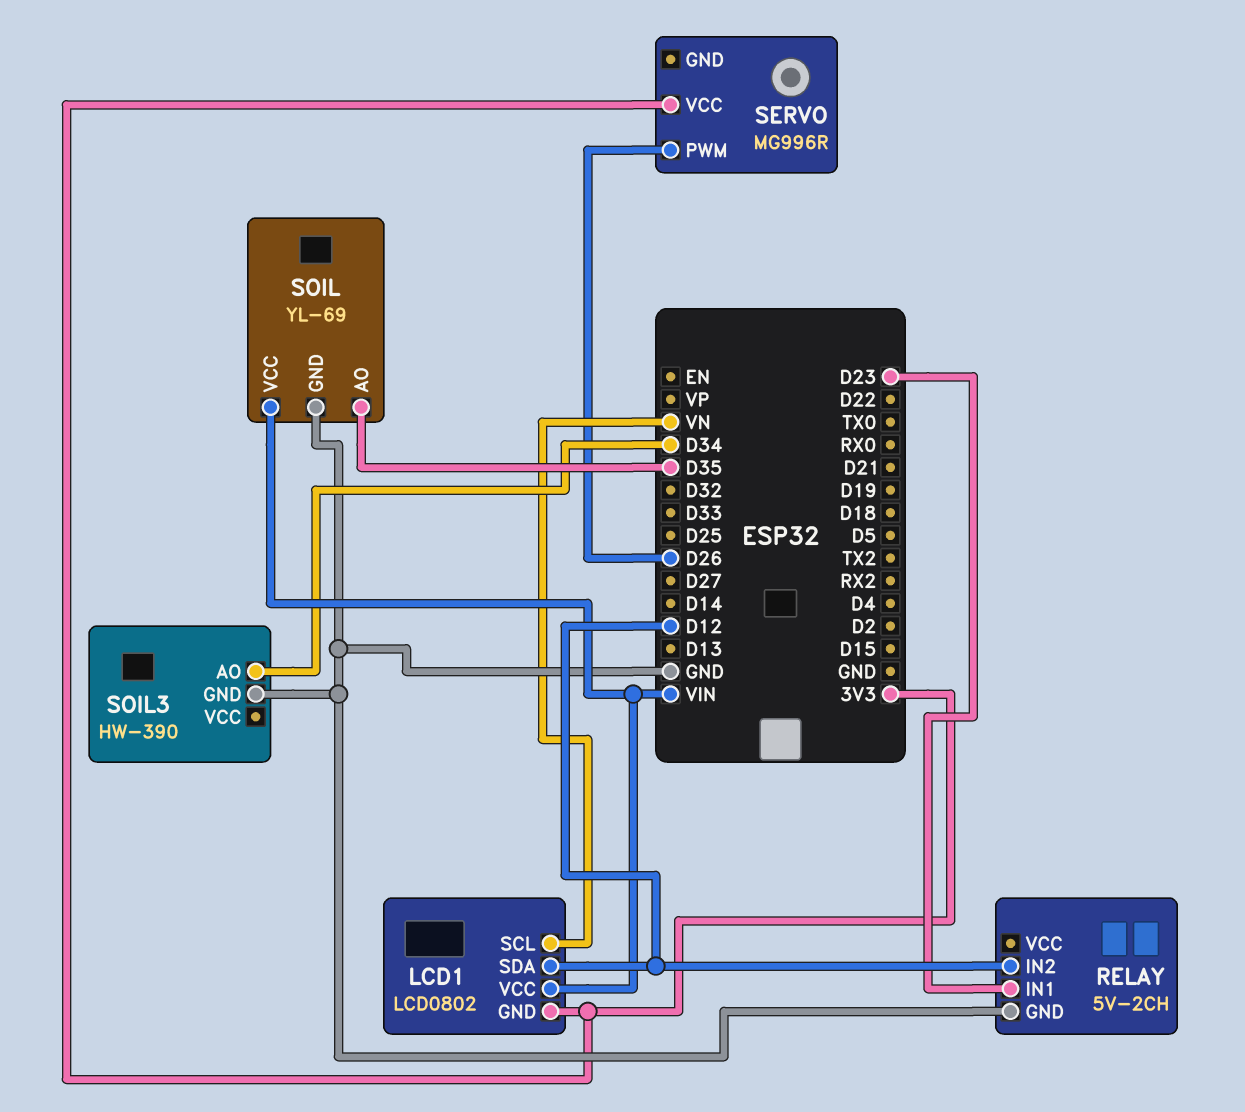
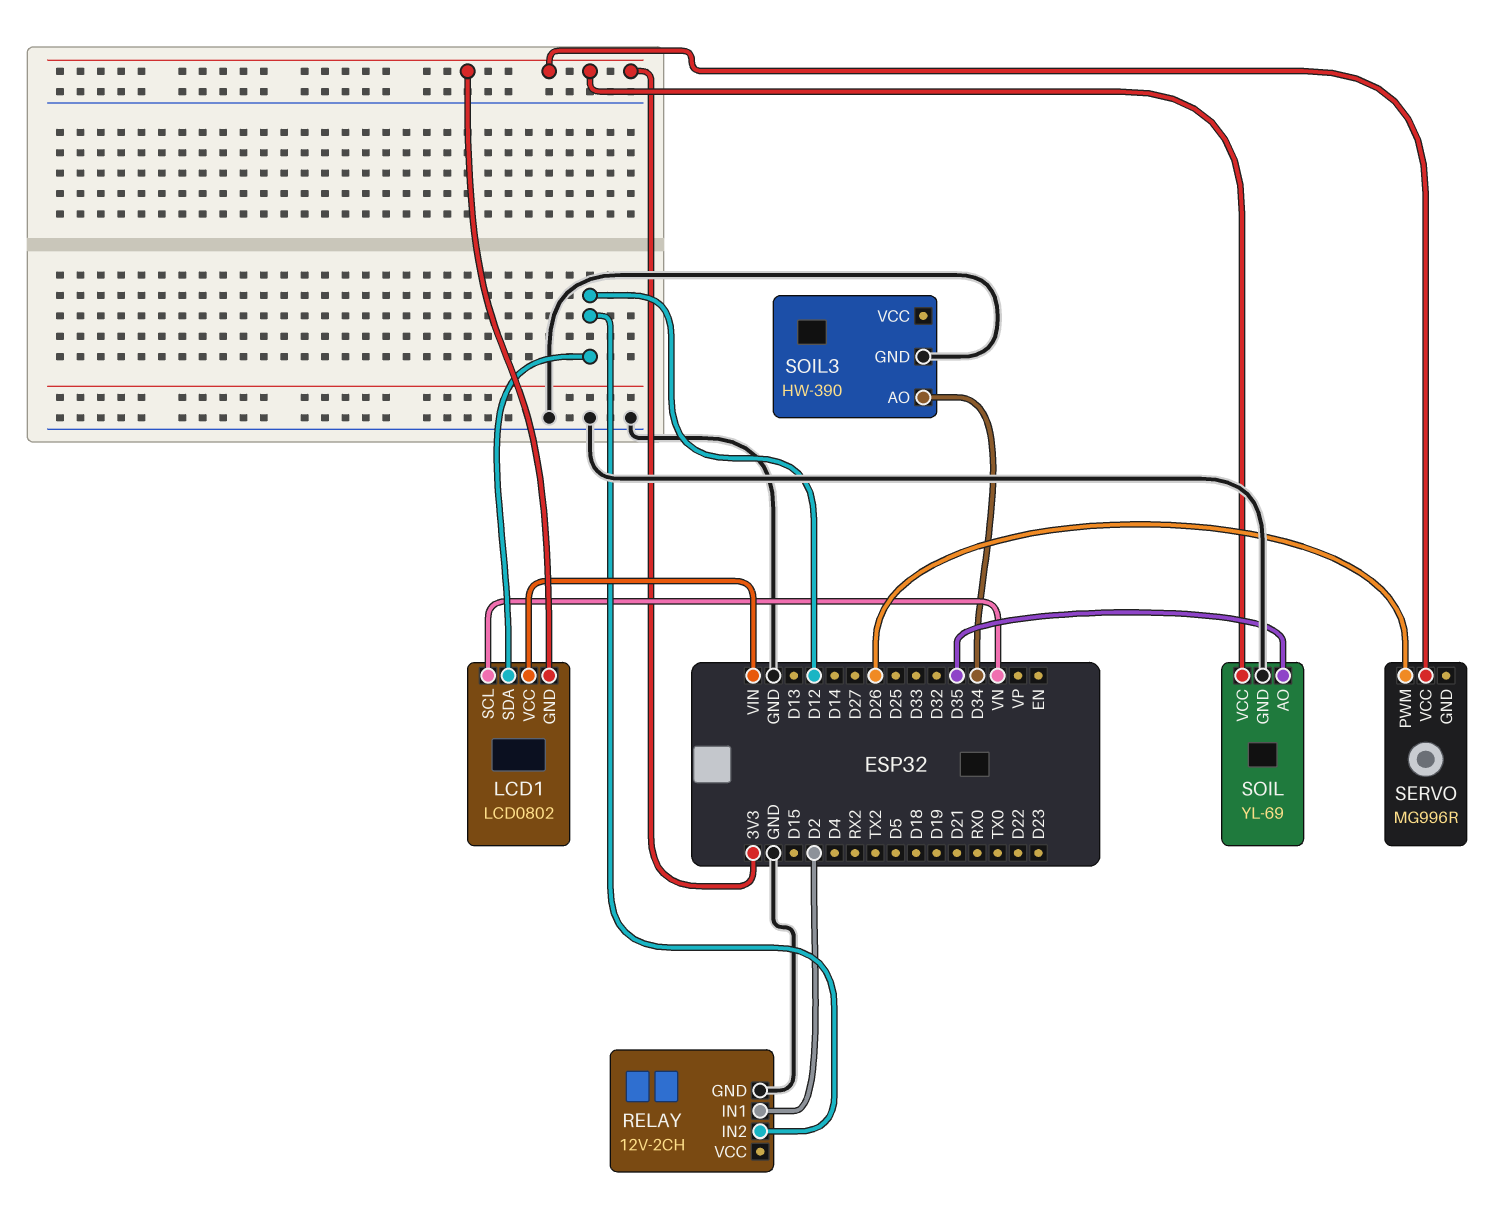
RELAY: 5V-2CH -> 12V-2CH
RELAY pin IN1: D23 -> D2
SOIL pin VCC: VIN -> 3V3

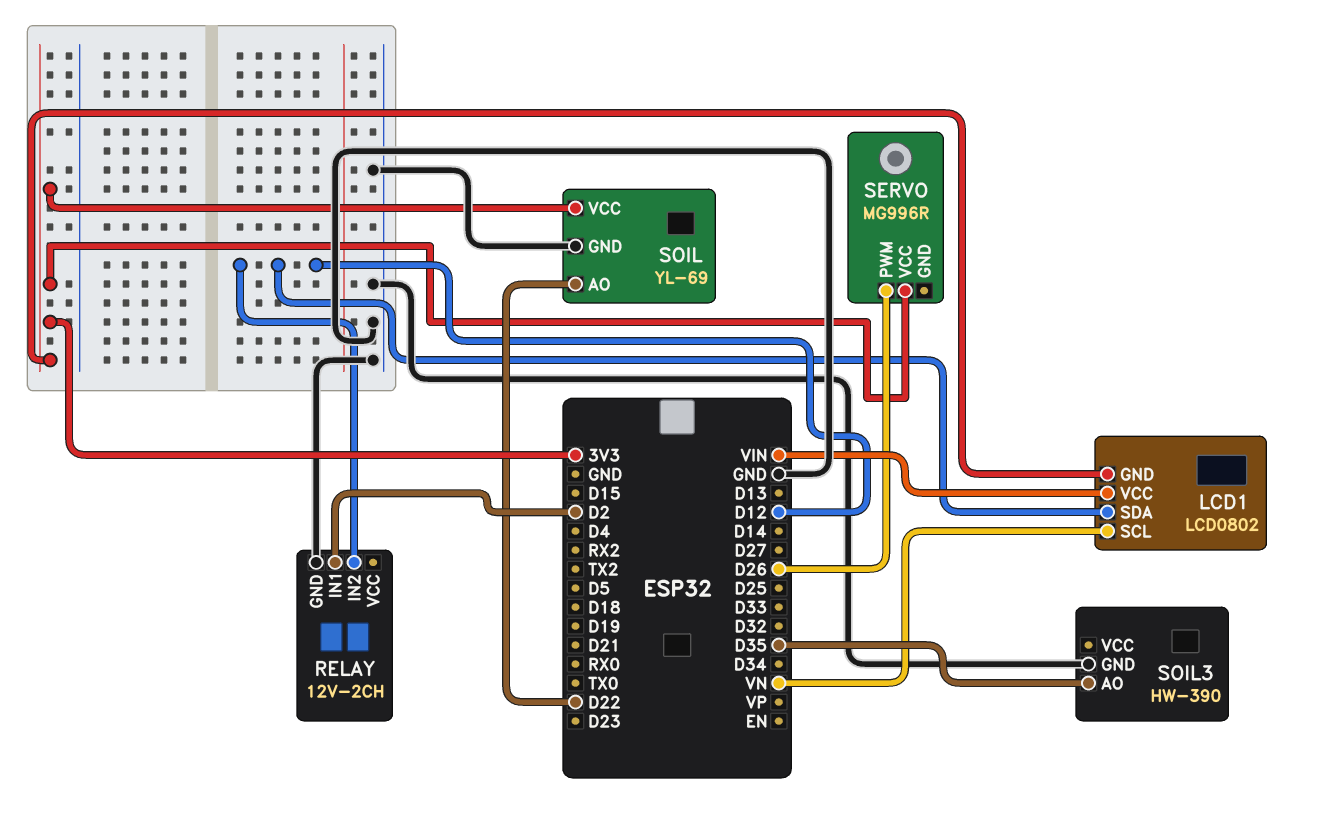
SOIL pin AO: D35 -> D22
SOIL3 pin AO: D34 -> D35

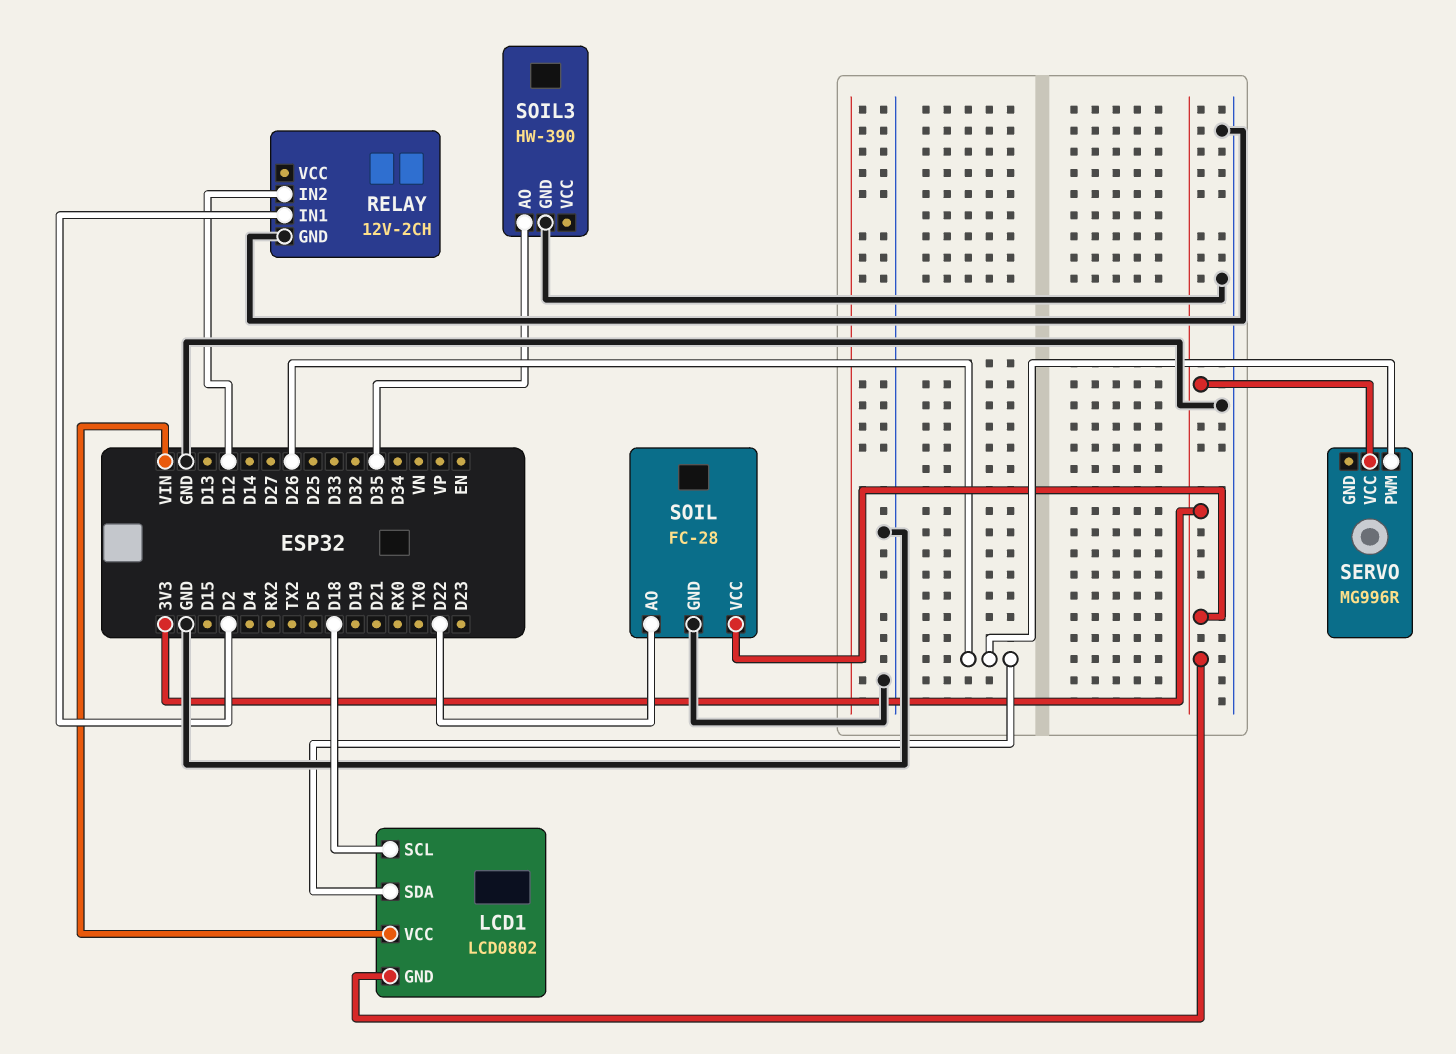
LCD1 pin SCL: VN -> D18
LCD1 pin SDA: D12 -> D26
SOIL: YL-69 -> FC-28

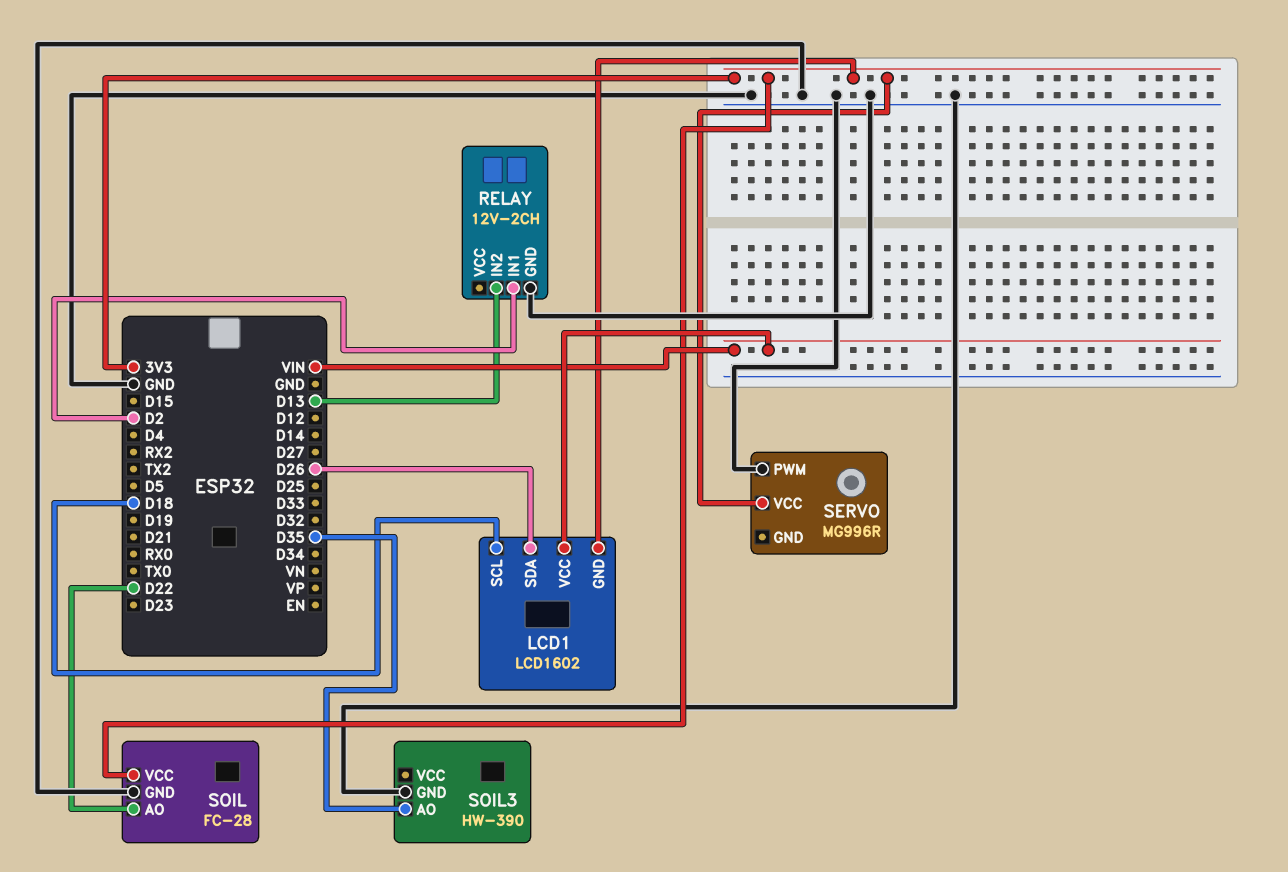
LCD1: LCD0802 -> LCD1602
RELAY pin IN2: D12 -> D13
SERVO pin PWM: D26 -> GND

